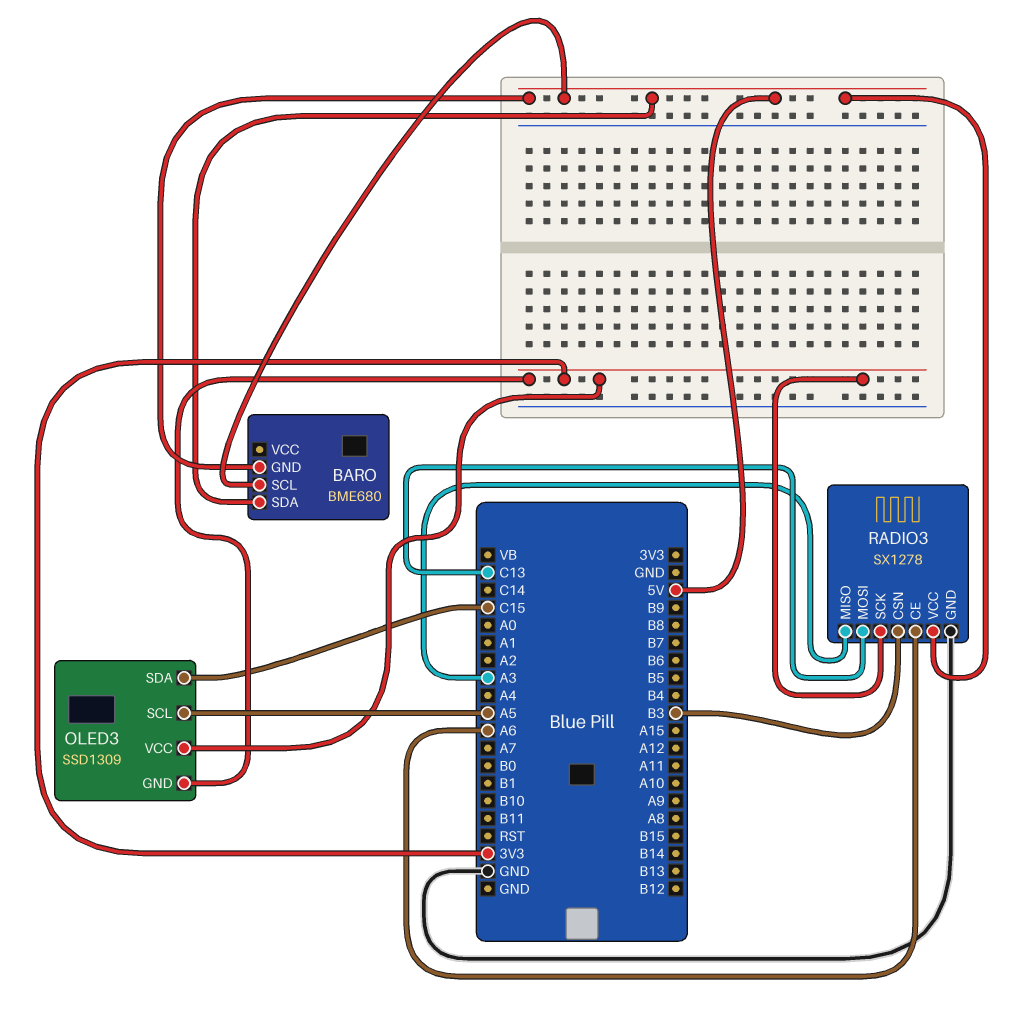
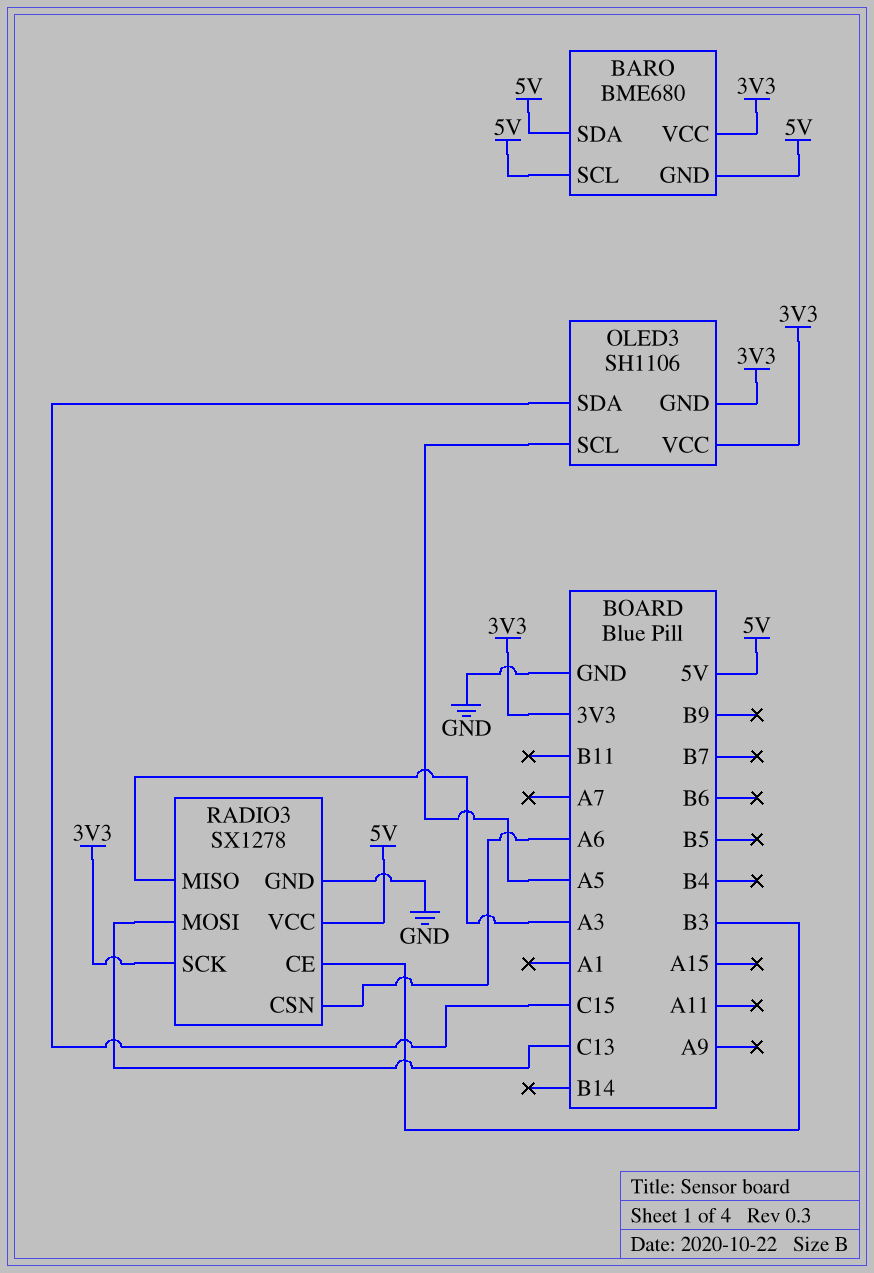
BARO pin VCC: none -> 3V3
OLED3: SSD1309 -> SH1106
RADIO3 pin CE: A6 -> B3
RADIO3 pin CSN: B3 -> A6

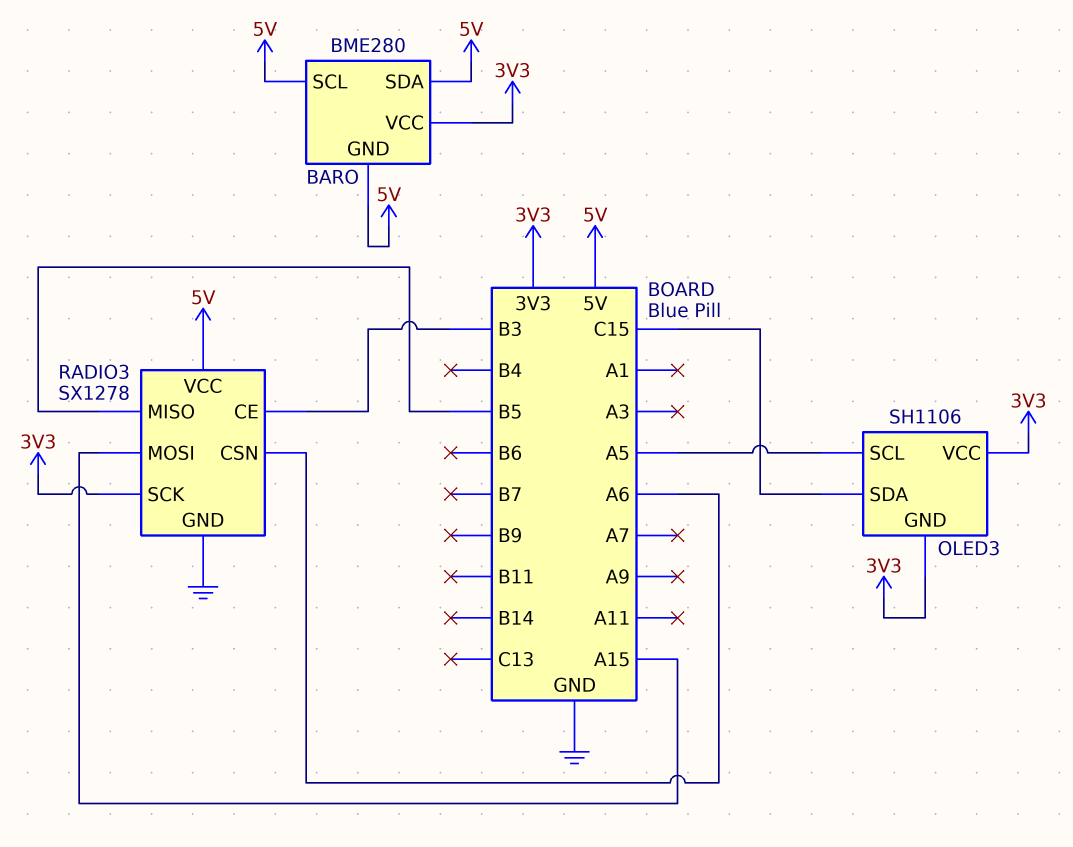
BARO: BME680 -> BME280
RADIO3 pin MISO: A3 -> B5
RADIO3 pin MOSI: C13 -> A15

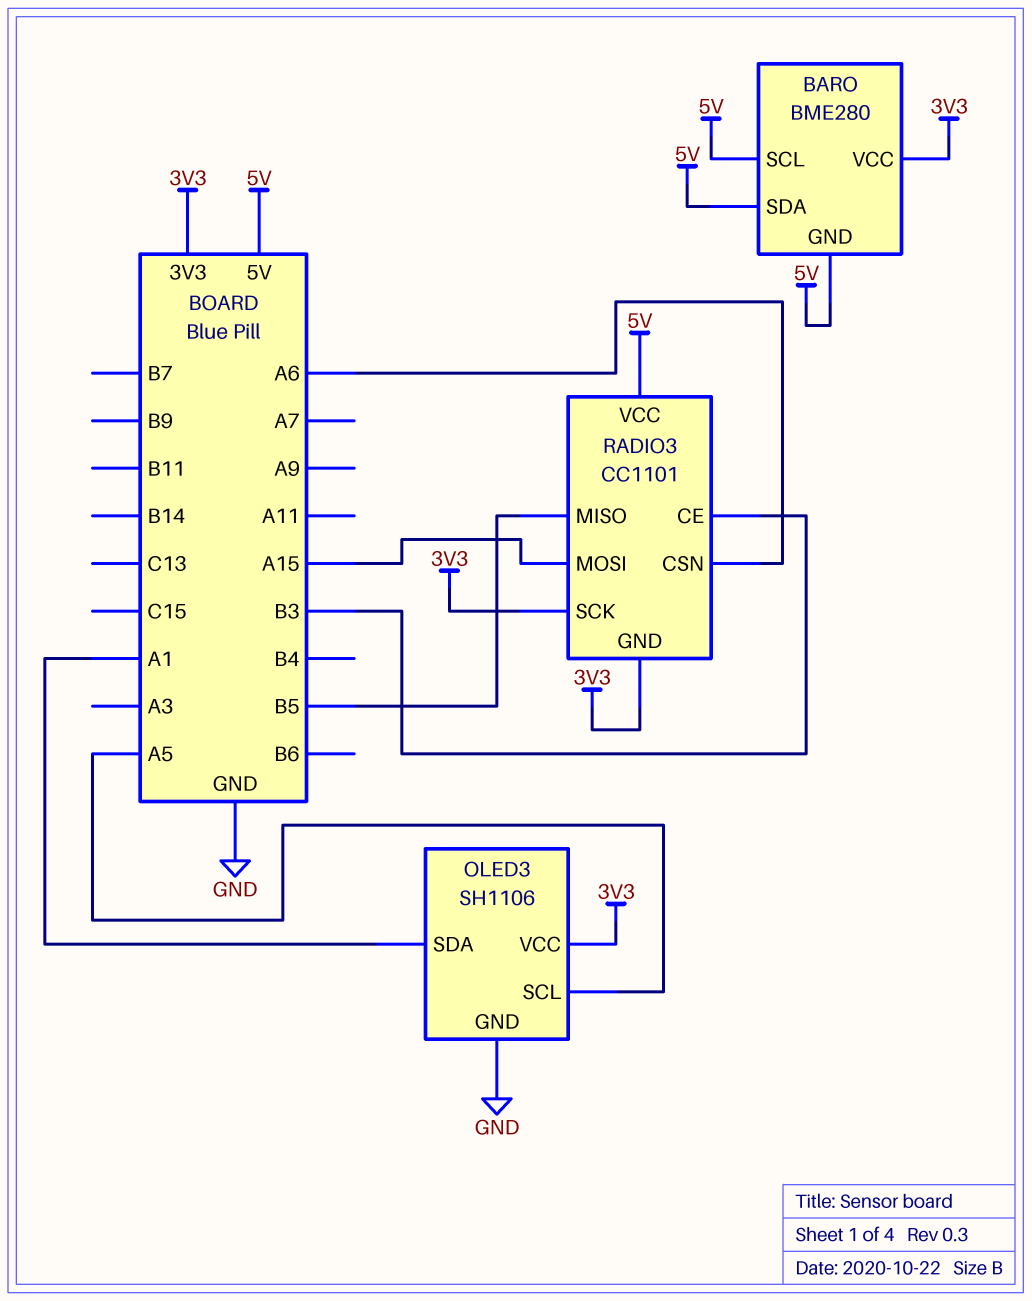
OLED3 pin GND: 3V3 -> GND
OLED3 pin SDA: C15 -> A1
RADIO3: SX1278 -> CC1101
RADIO3 pin GND: GND -> 3V3

